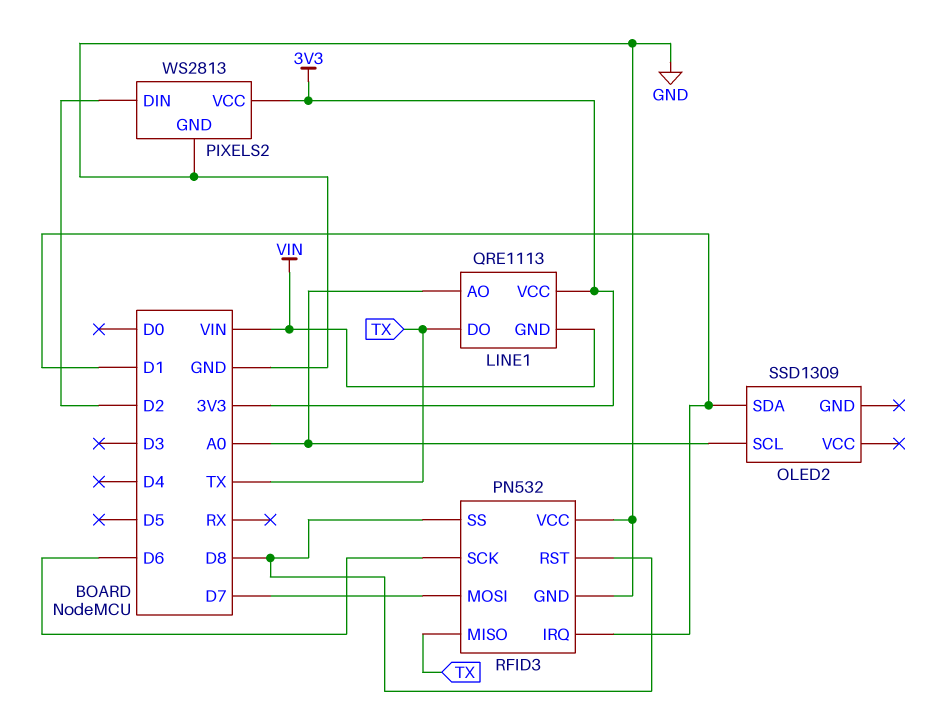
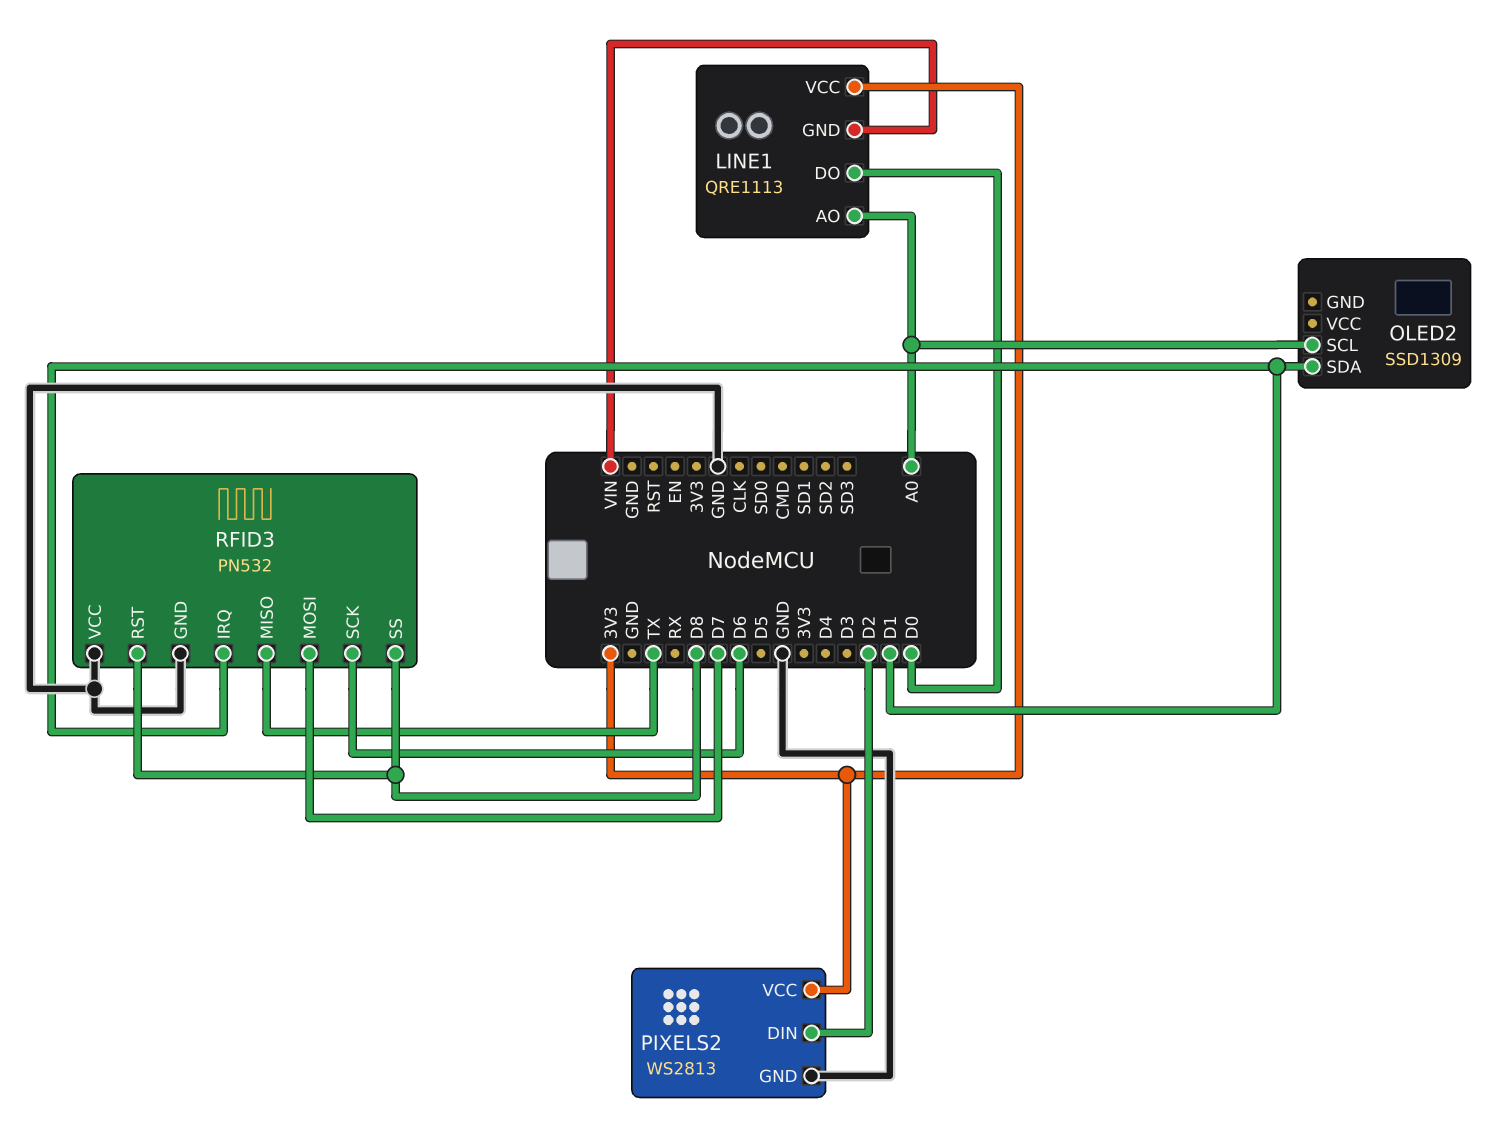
LINE1 pin DO: TX -> D0

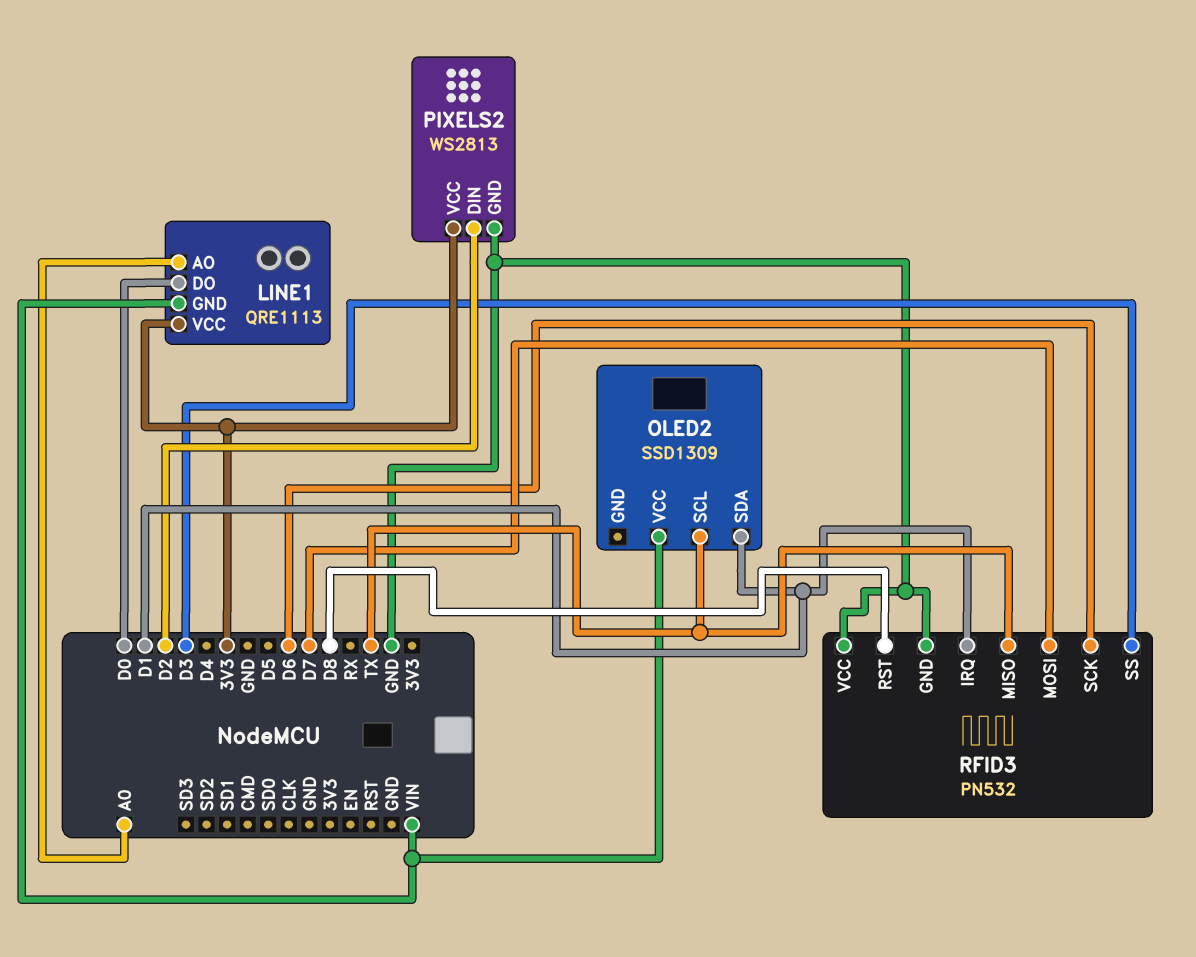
OLED2 pin SCL: A0 -> TX
OLED2 pin VCC: none -> VIN
RFID3 pin SS: D8 -> D3

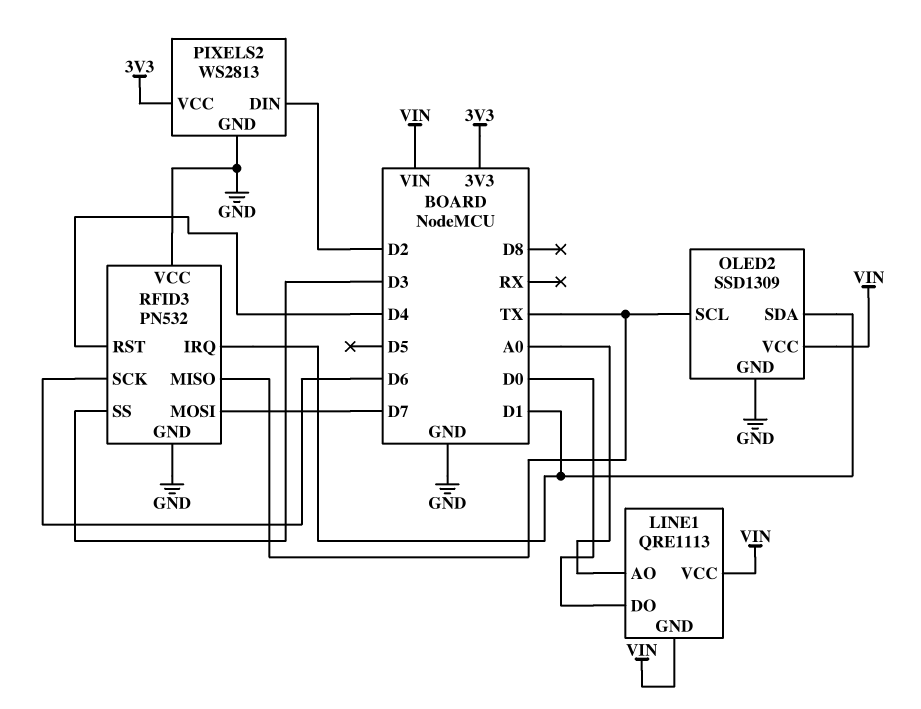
LINE1 pin VCC: 3V3 -> VIN
OLED2 pin GND: none -> GND
RFID3 pin RST: D8 -> D4

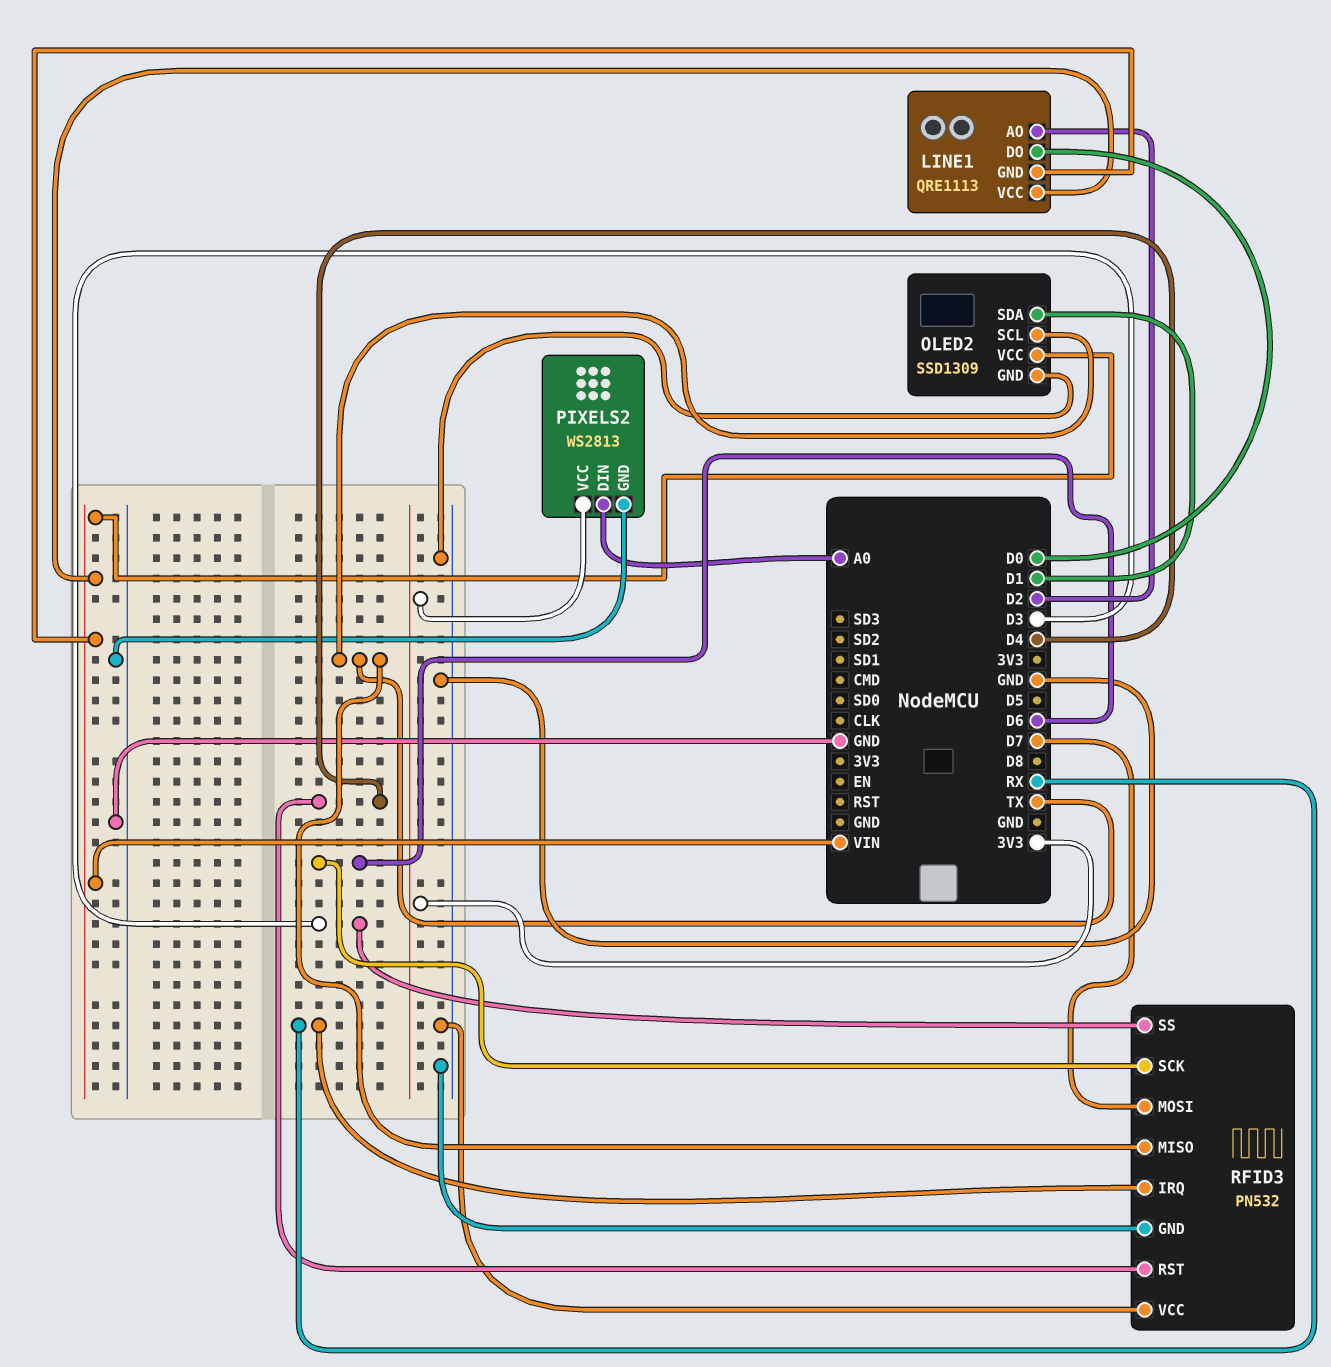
LINE1 pin AO: A0 -> D2
PIXELS2 pin DIN: D2 -> A0
RFID3 pin IRQ: D1 -> RX

